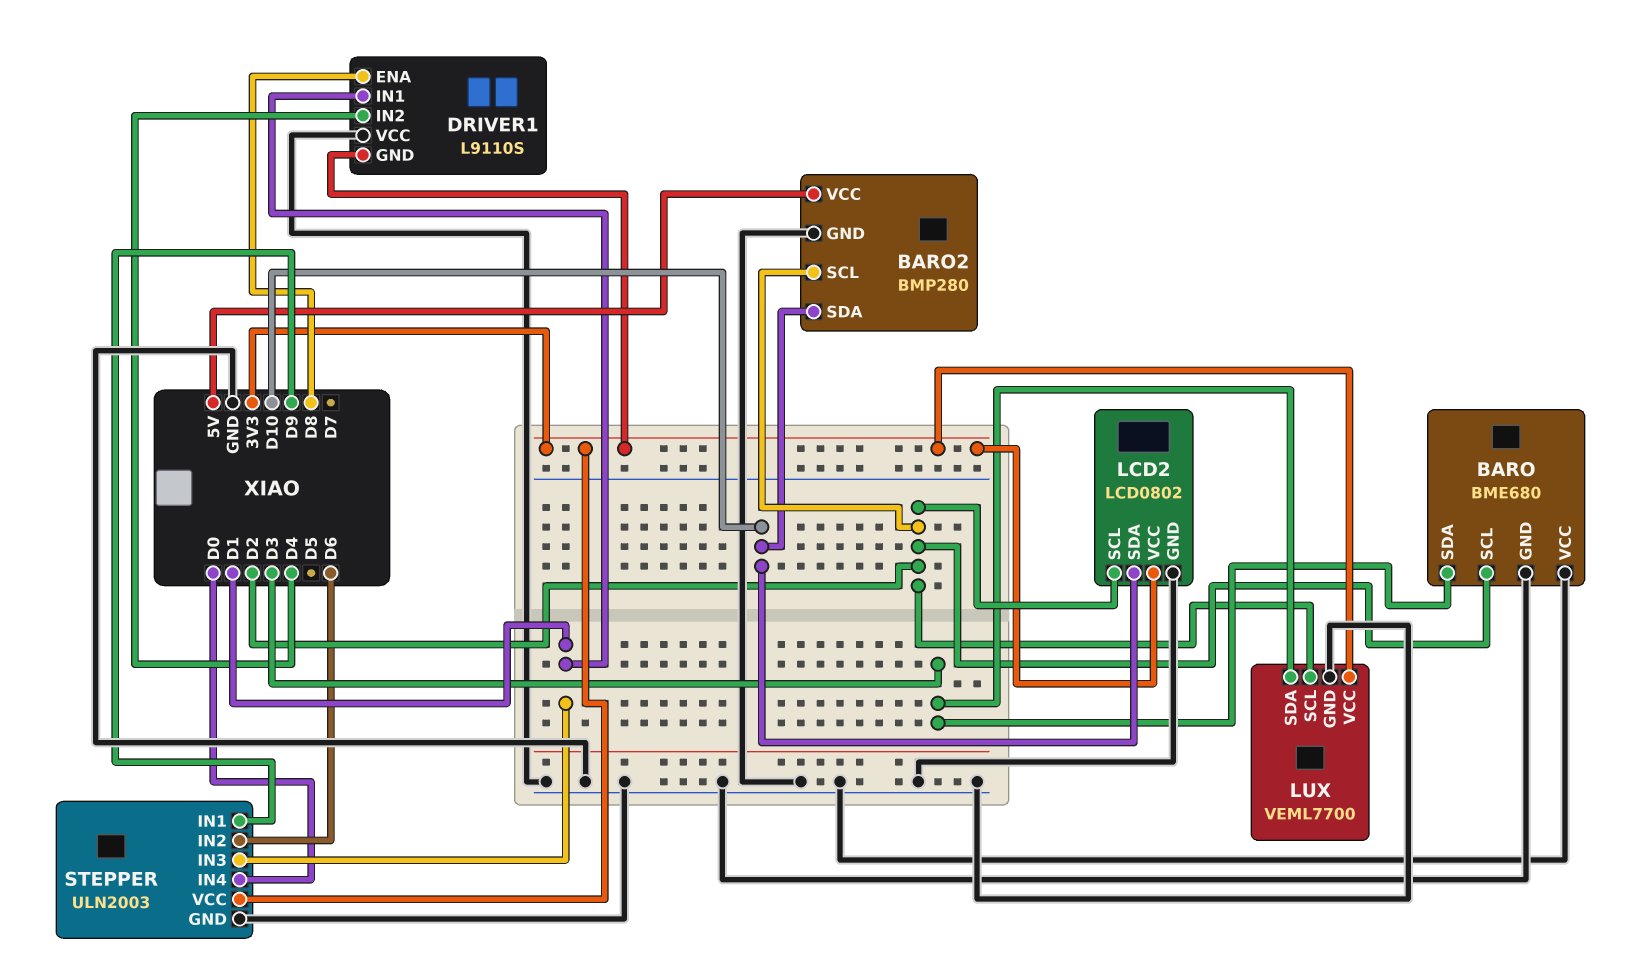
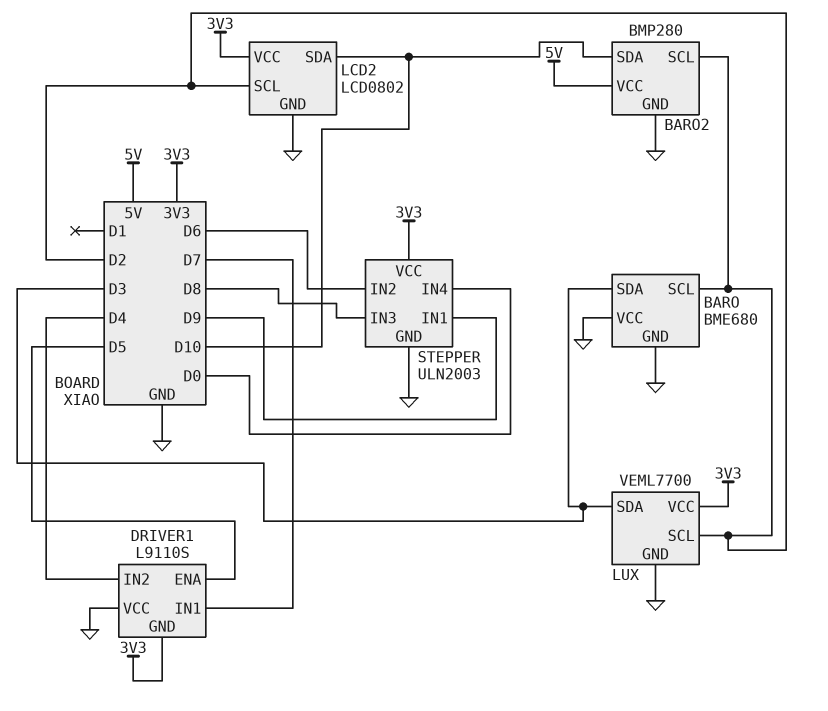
DRIVER1 pin ENA: D8 -> D5
DRIVER1 pin IN1: D1 -> D7
STEPPER pin IN3: D1 -> D8

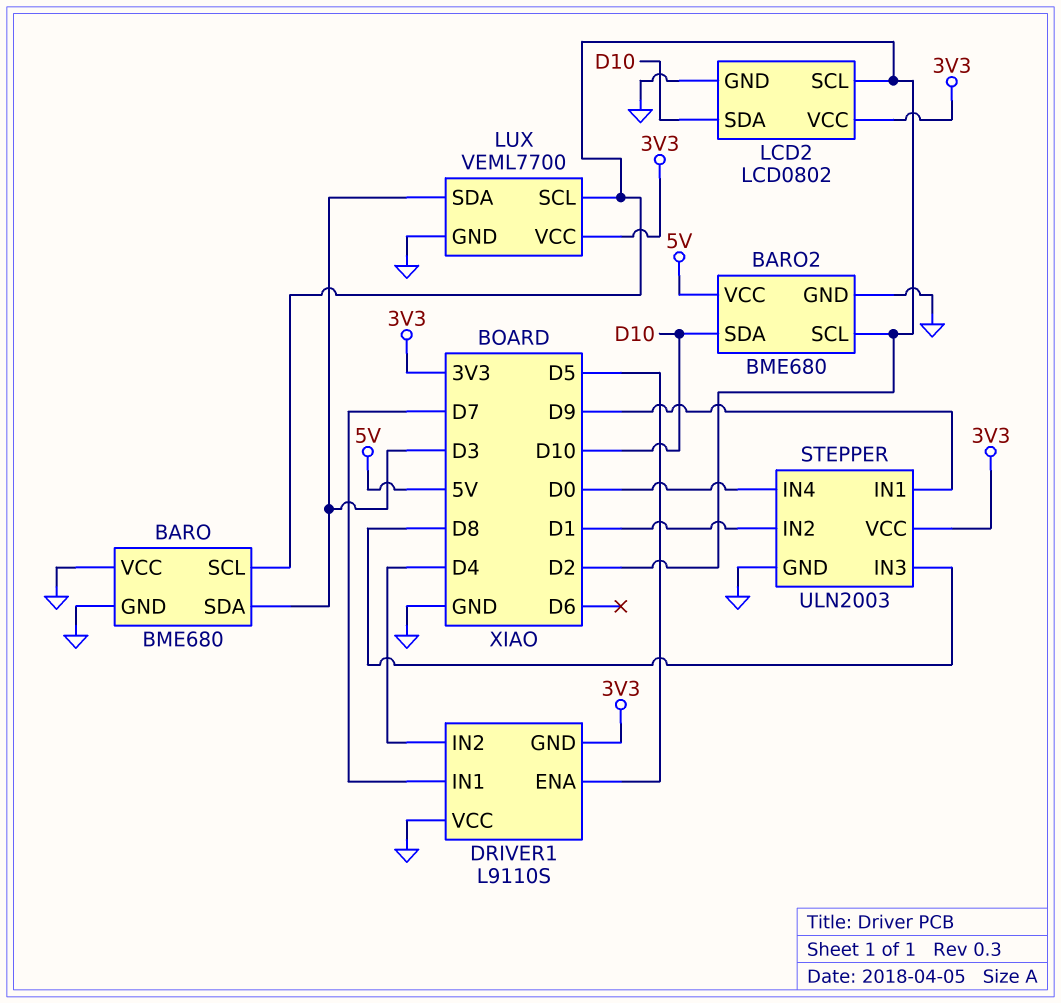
BARO2: BMP280 -> BME680
STEPPER pin IN2: D6 -> D1

